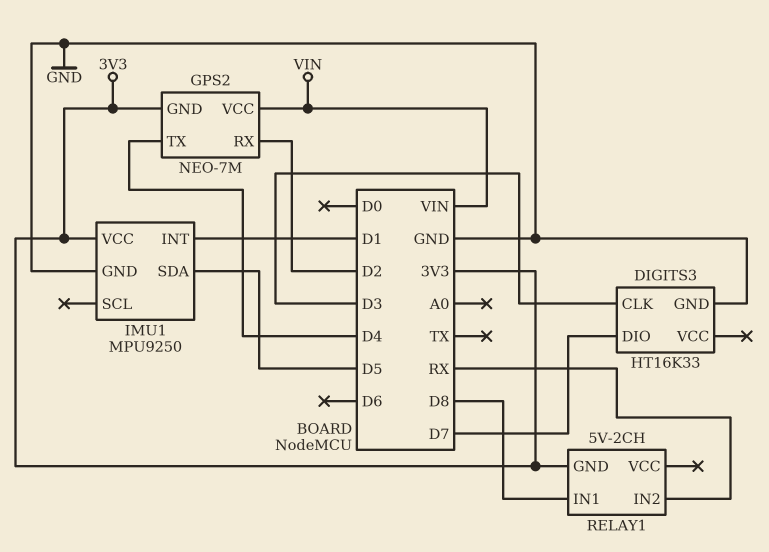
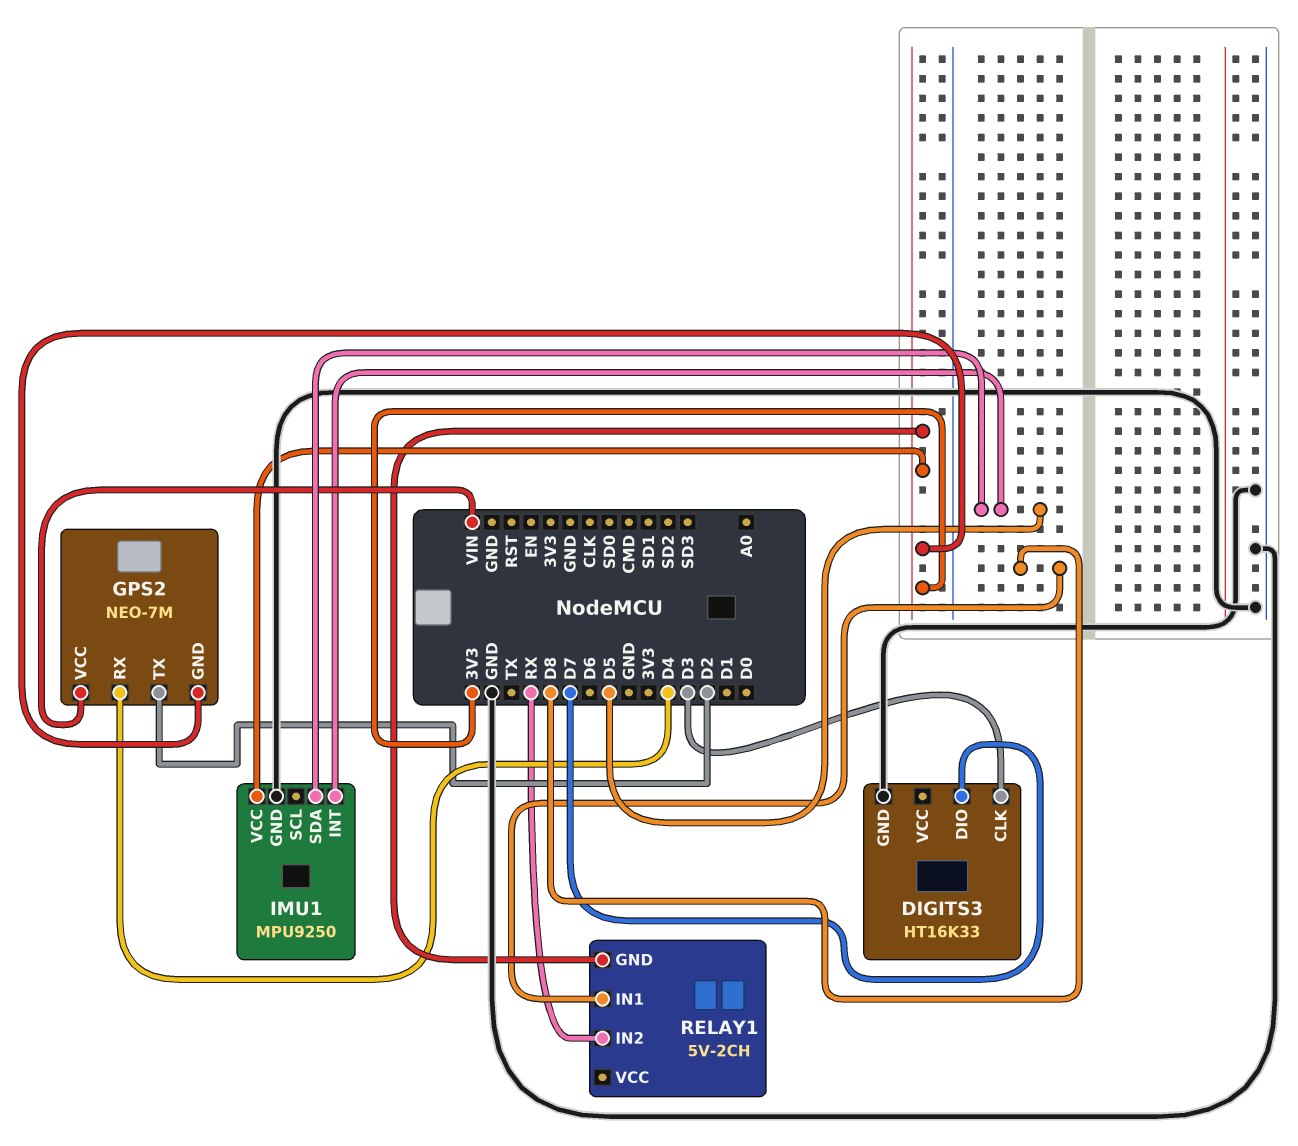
GPS2 pin RX: D2 -> D4
GPS2 pin TX: D4 -> D2
IMU1 pin INT: D1 -> D5

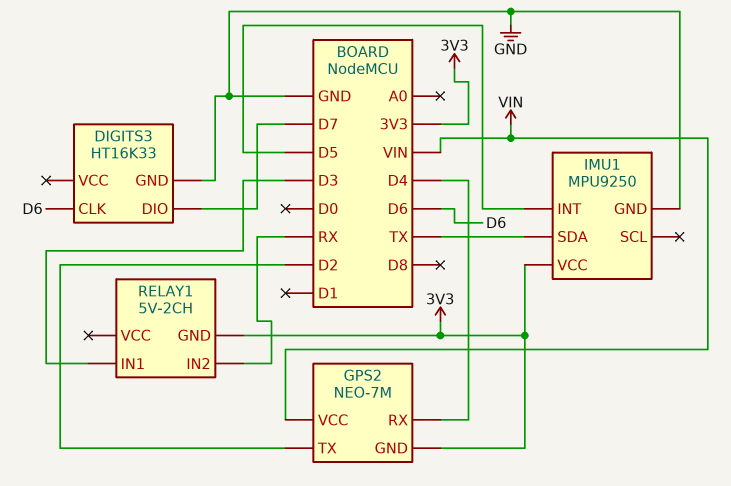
DIGITS3 pin CLK: D3 -> D6
IMU1 pin SDA: D5 -> TX
RELAY1 pin IN1: D8 -> D3

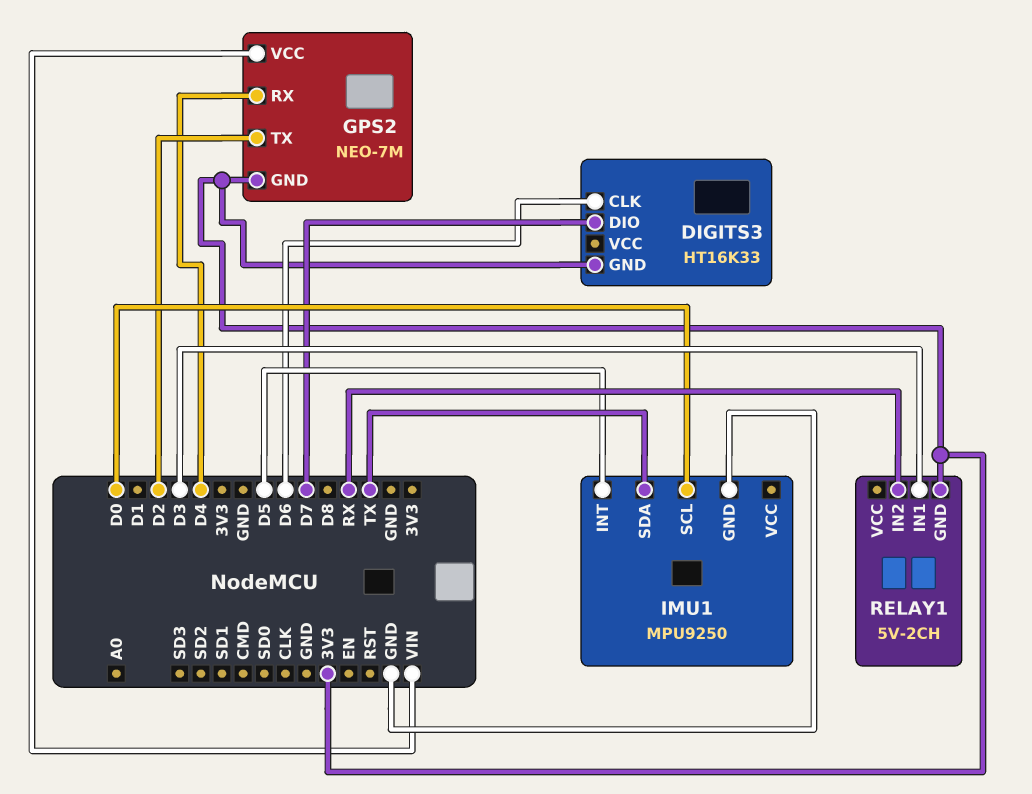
DIGITS3 pin GND: GND -> 3V3
IMU1 pin SCL: none -> D0
IMU1 pin VCC: 3V3 -> none

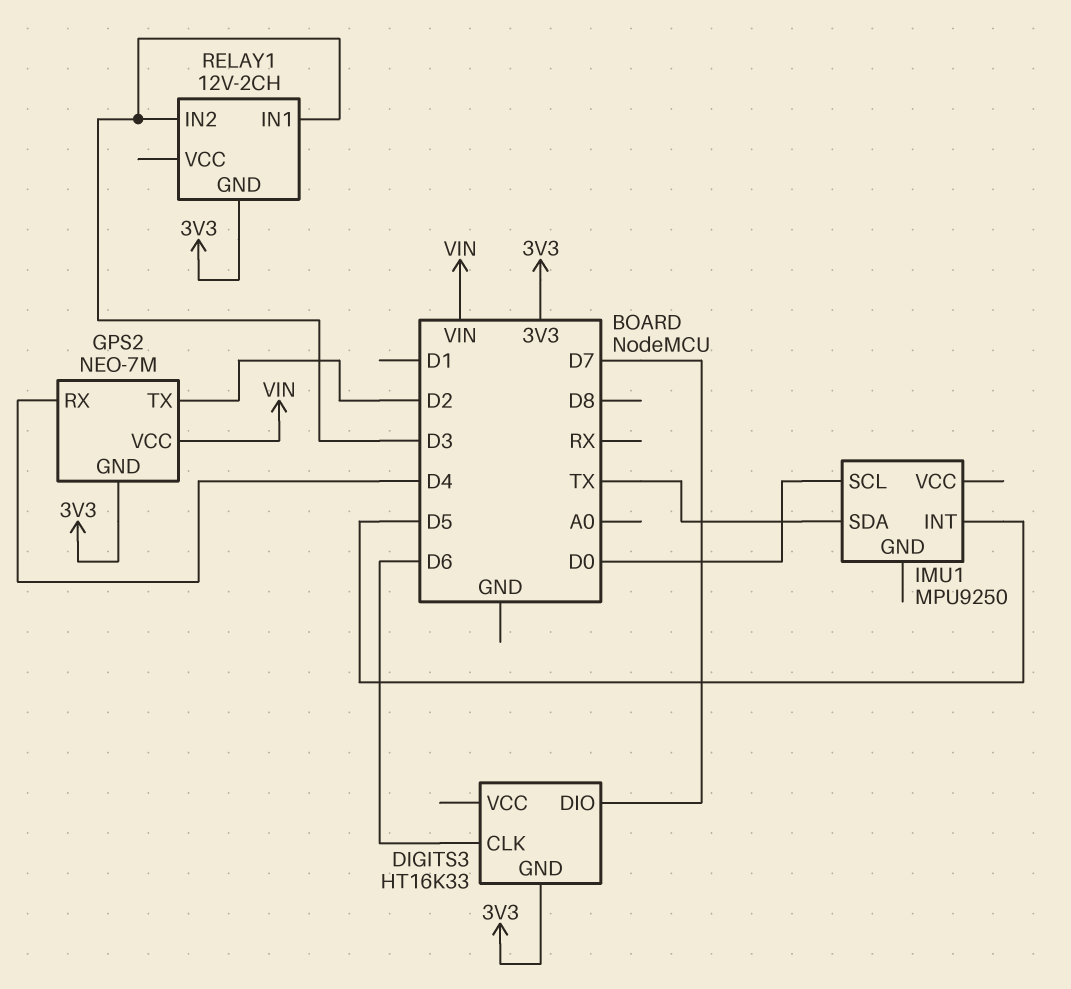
IMU1 pin GND: GND -> none
RELAY1: 5V-2CH -> 12V-2CH
RELAY1 pin IN2: RX -> D3

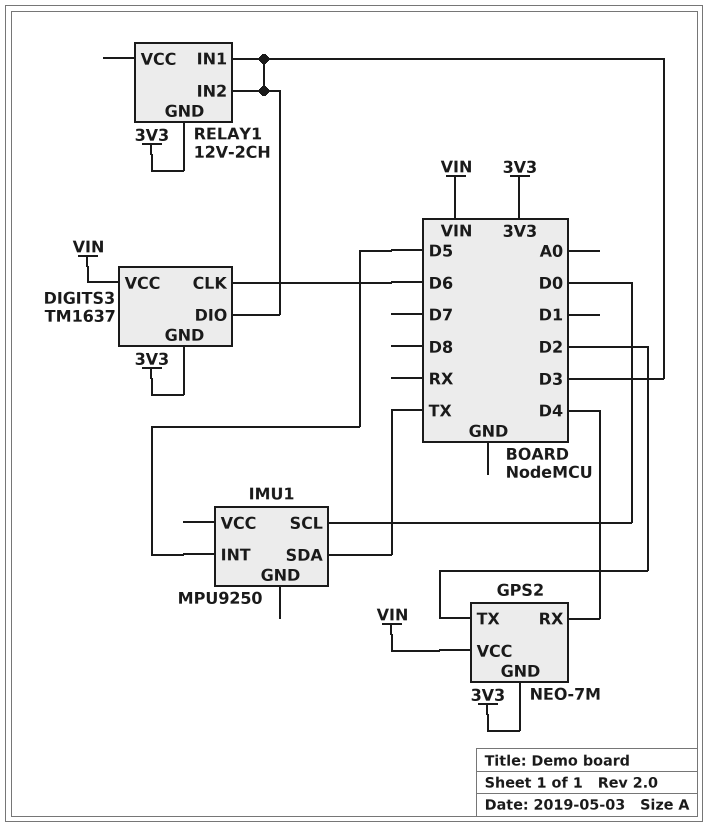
DIGITS3: HT16K33 -> TM1637
DIGITS3 pin DIO: D7 -> D3
DIGITS3 pin VCC: none -> VIN

